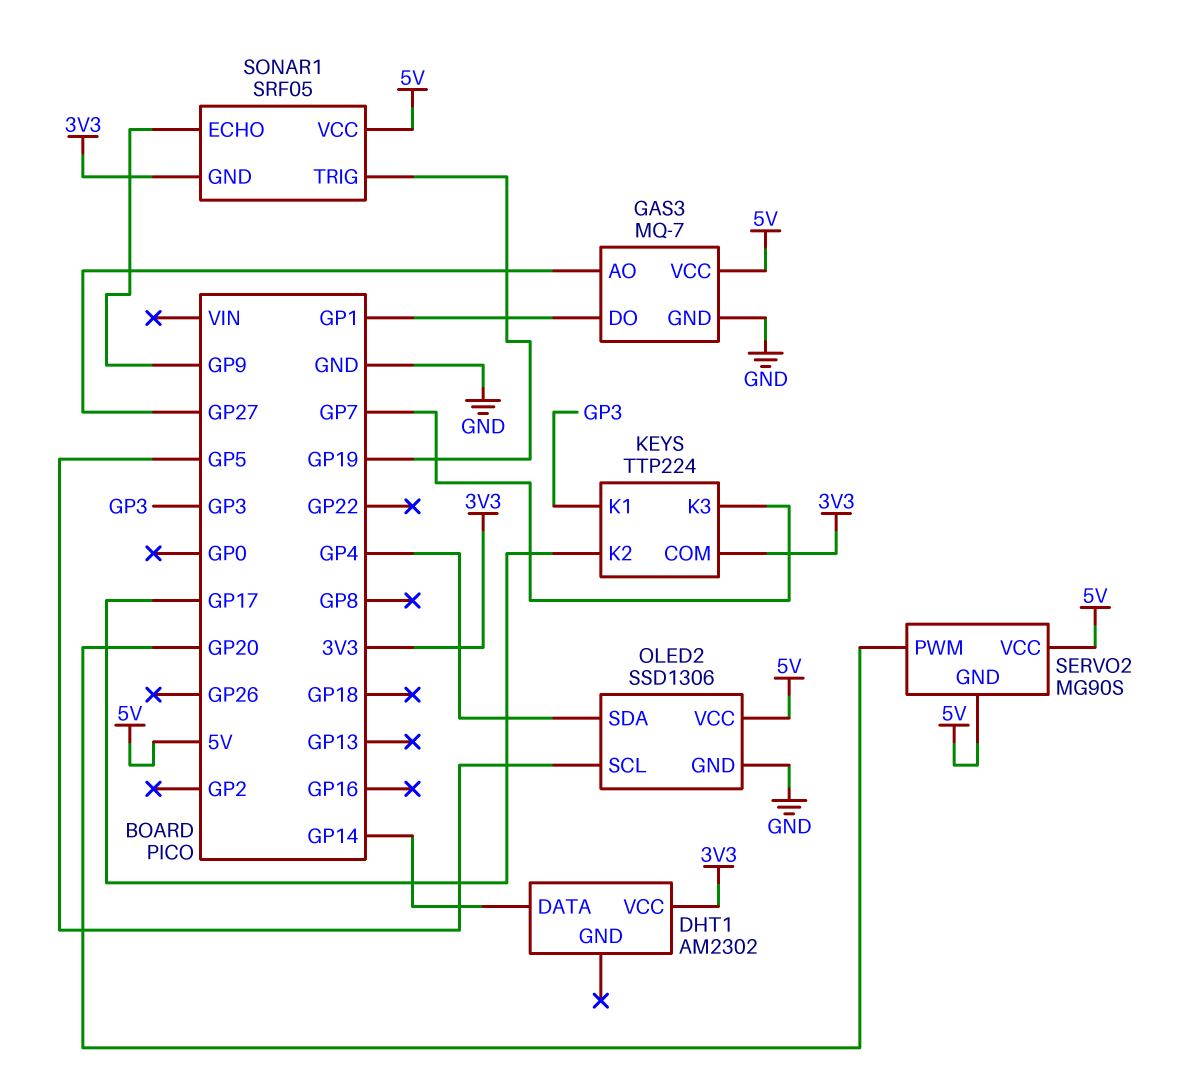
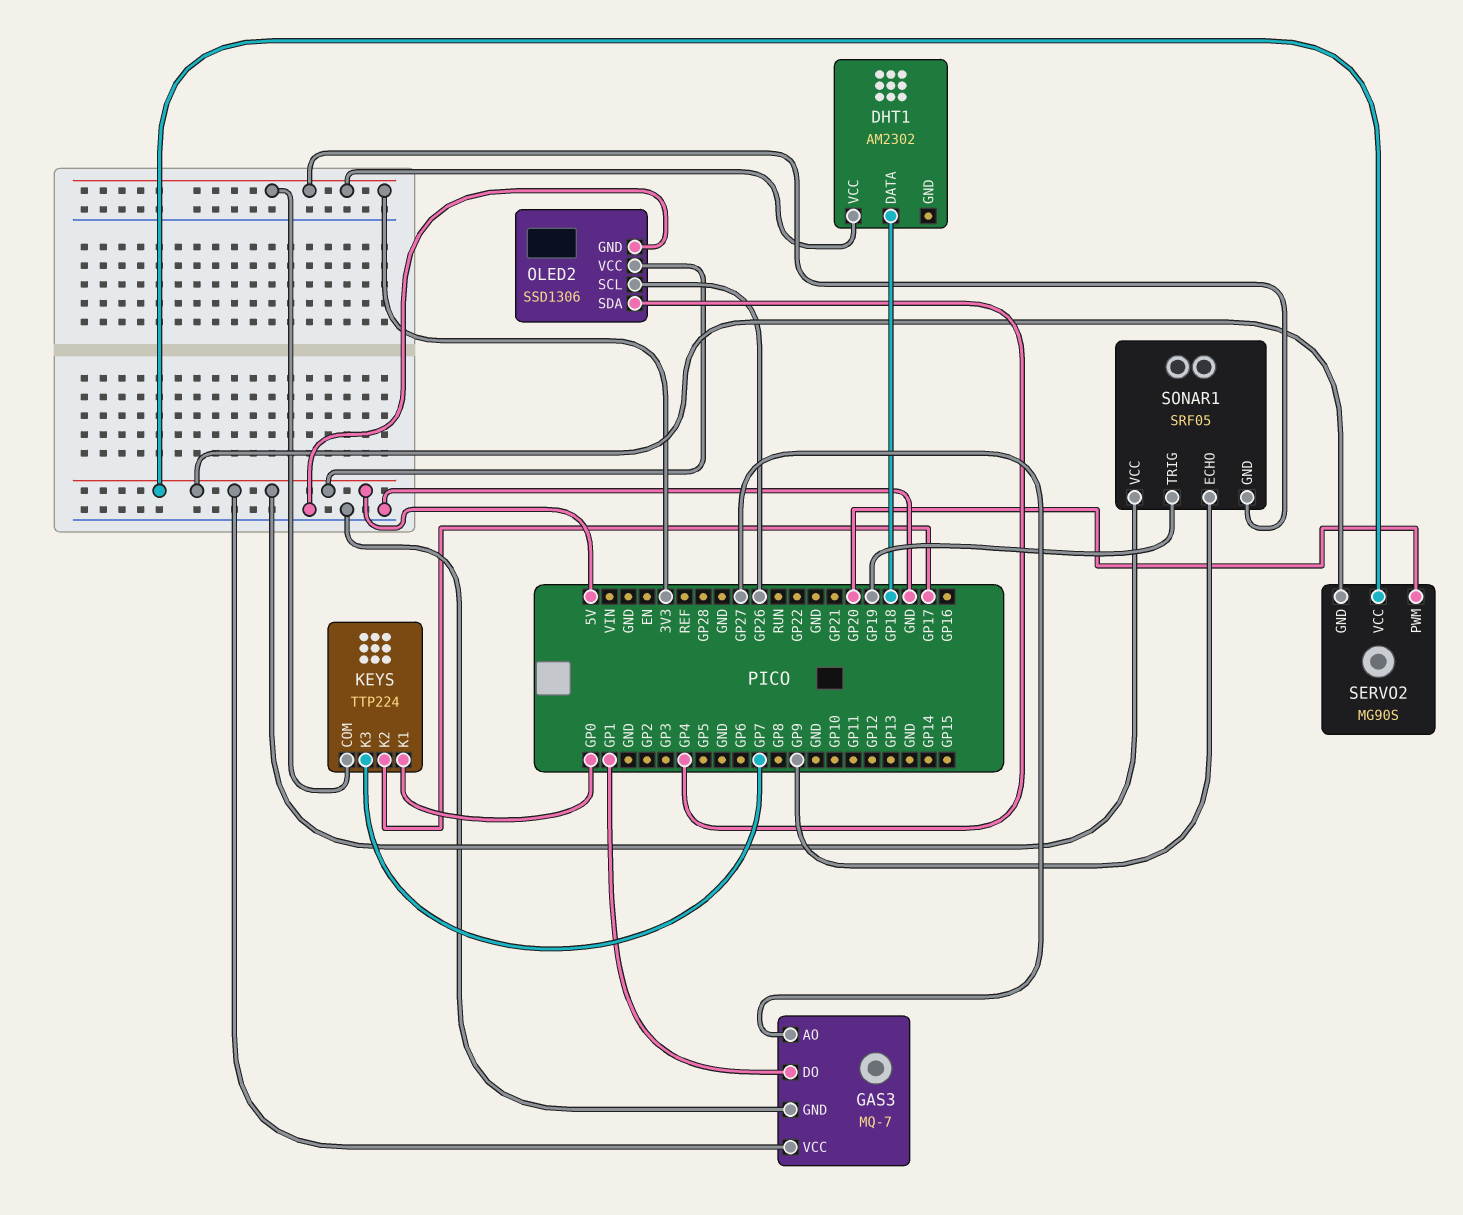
DHT1 pin DATA: GP14 -> GP18
KEYS pin K1: GP3 -> GP0
OLED2 pin SCL: GP5 -> GP26

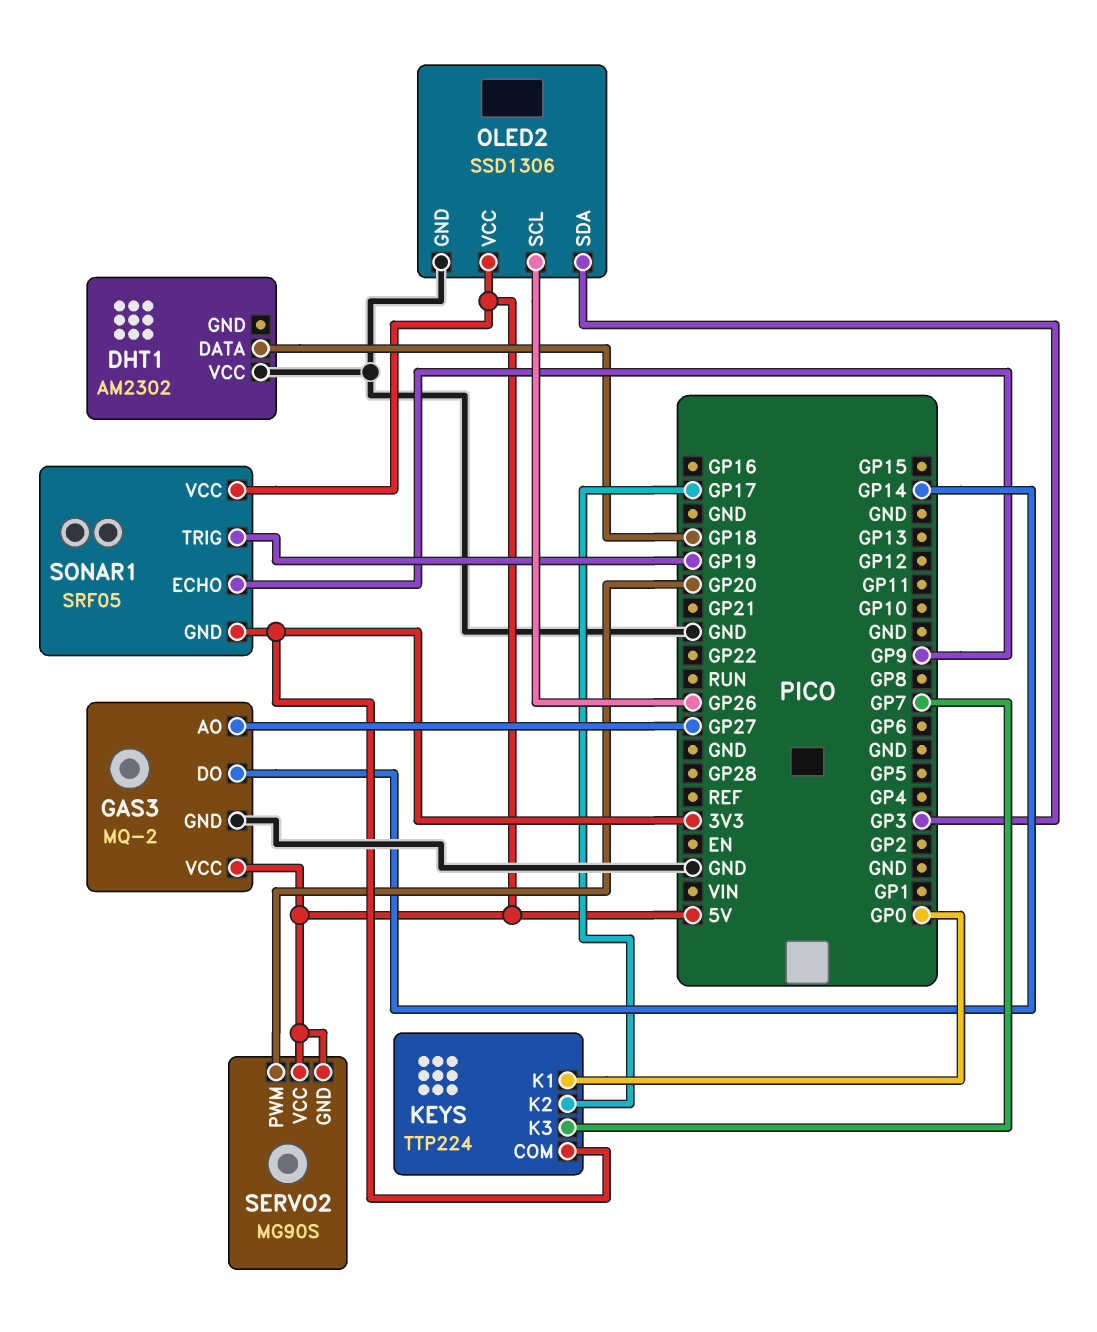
DHT1 pin VCC: 3V3 -> GND
GAS3: MQ-7 -> MQ-2
GAS3 pin DO: GP1 -> GP14
OLED2 pin SDA: GP4 -> GP3

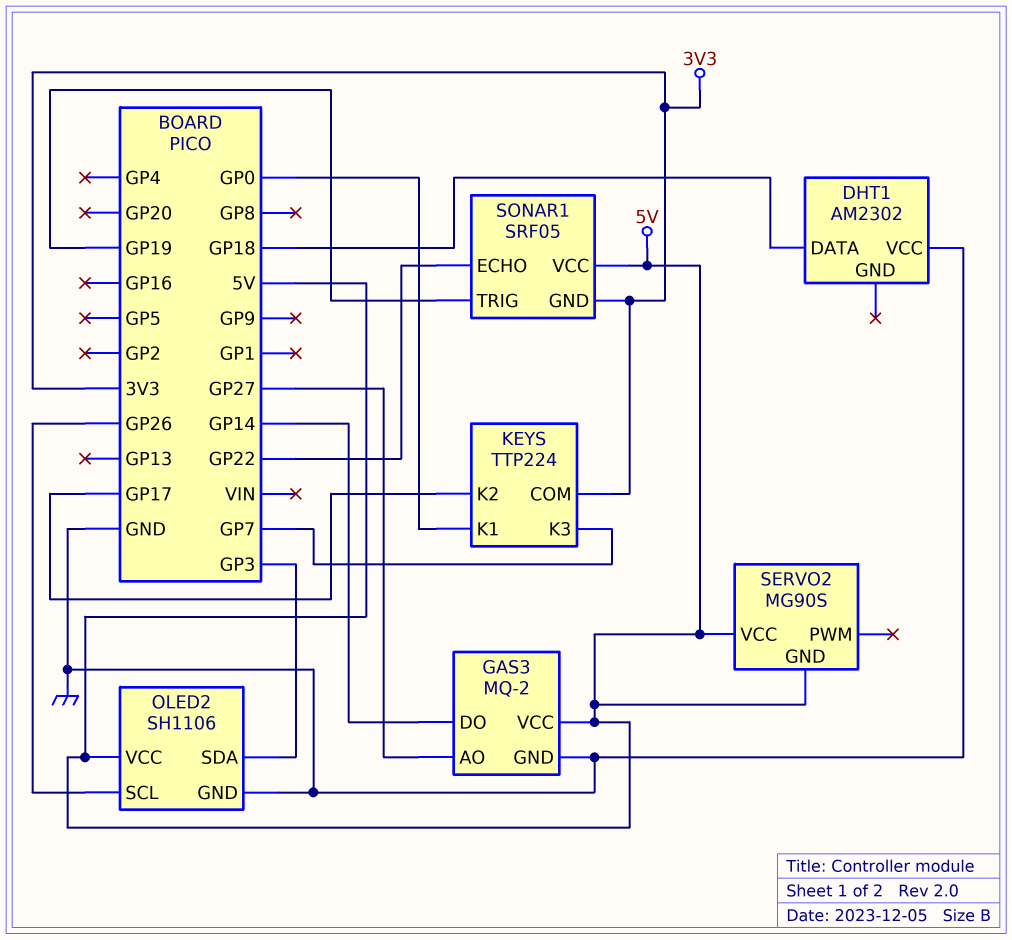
OLED2: SSD1306 -> SH1106
SERVO2 pin PWM: GP20 -> none
SONAR1 pin ECHO: GP9 -> GP22

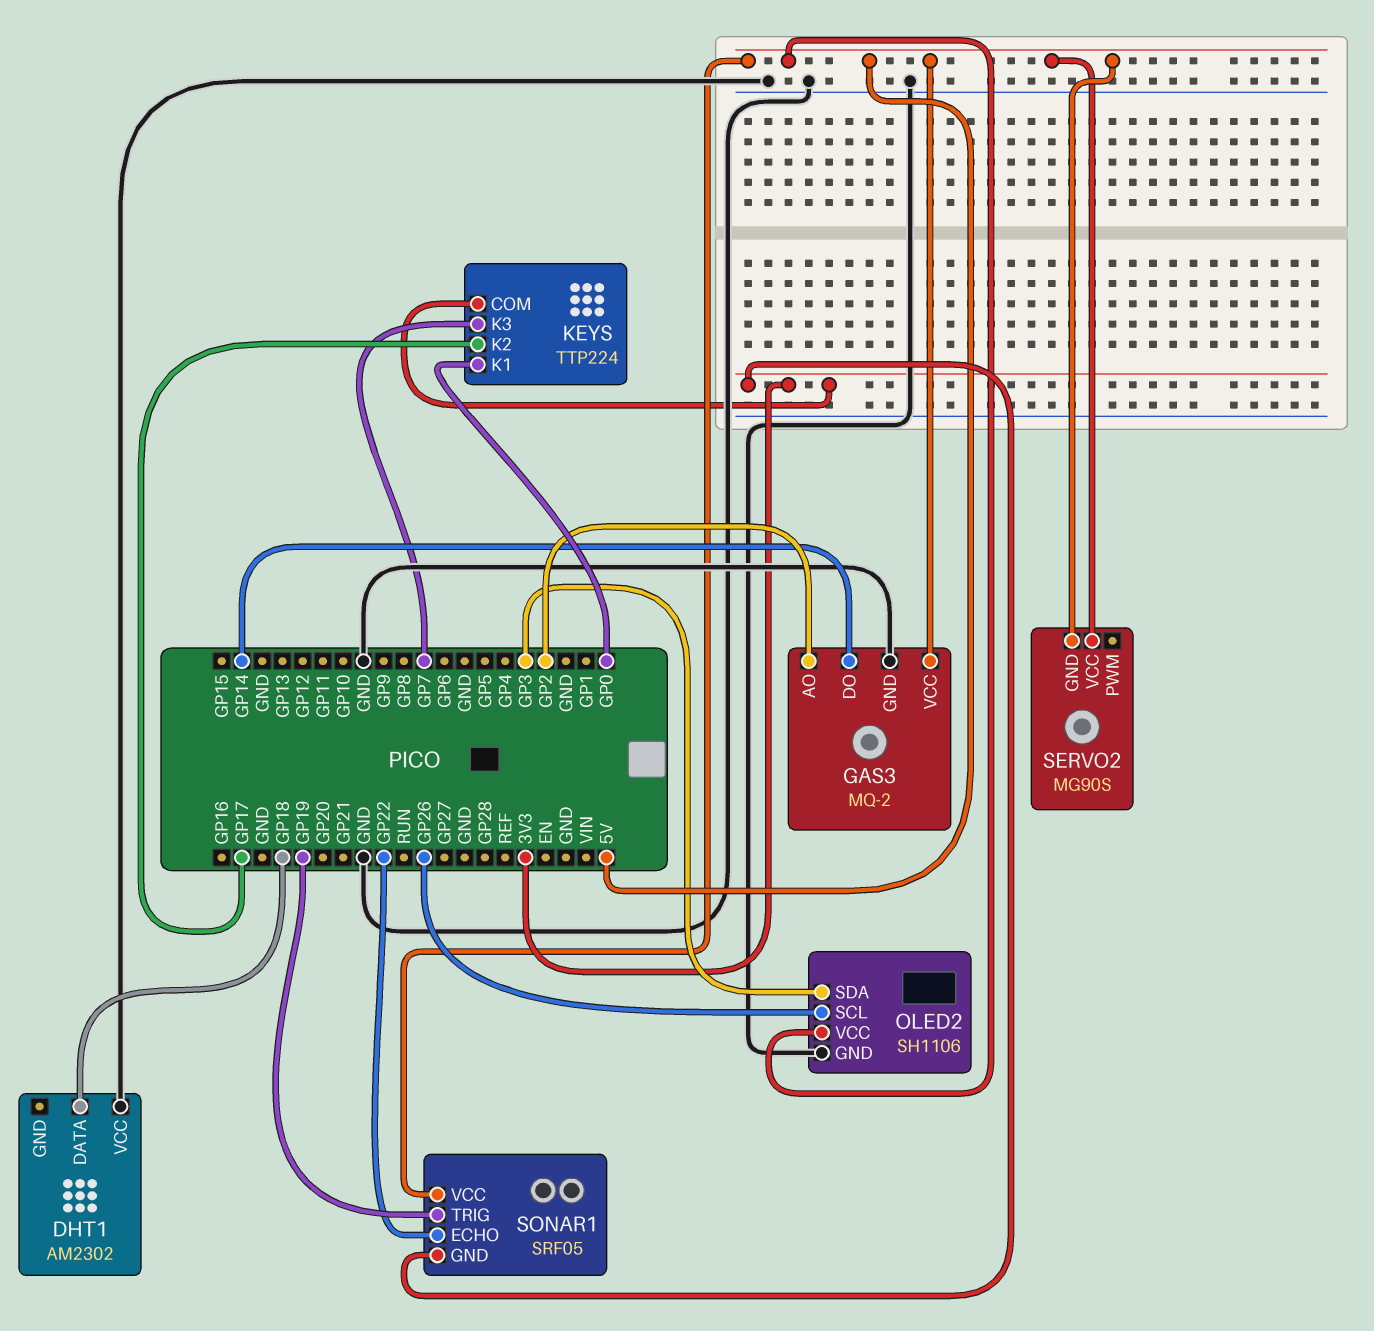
GAS3 pin AO: GP27 -> GP2

